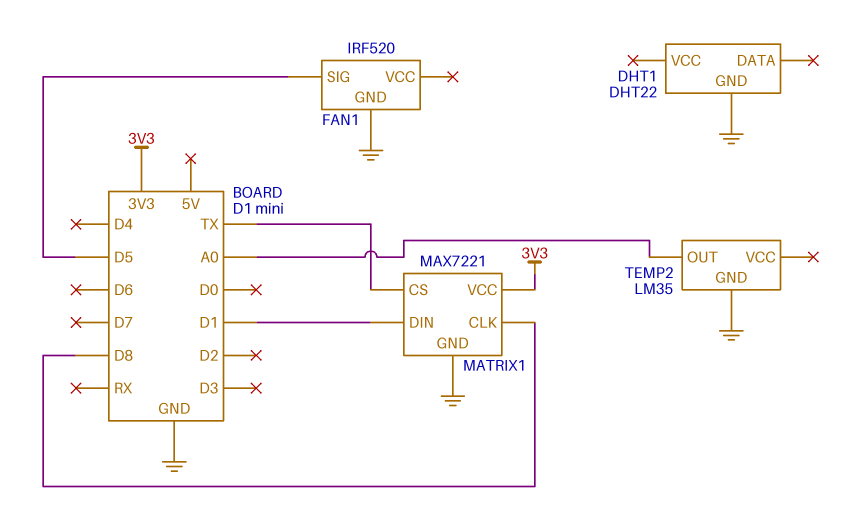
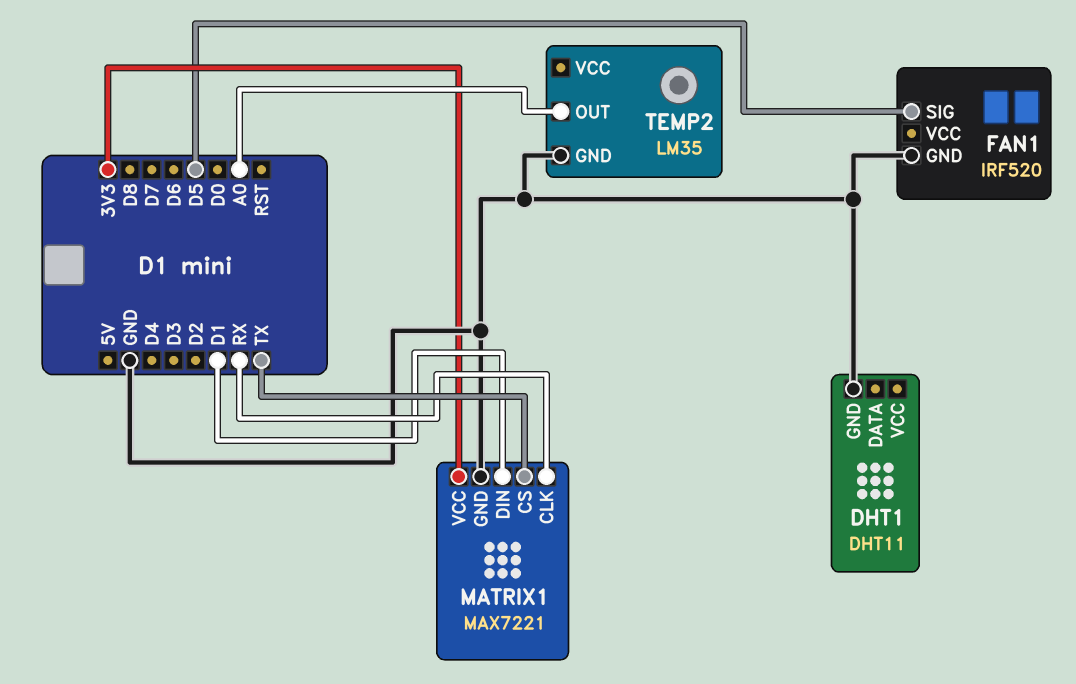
DHT1: DHT22 -> DHT11
MATRIX1 pin CLK: D8 -> RX

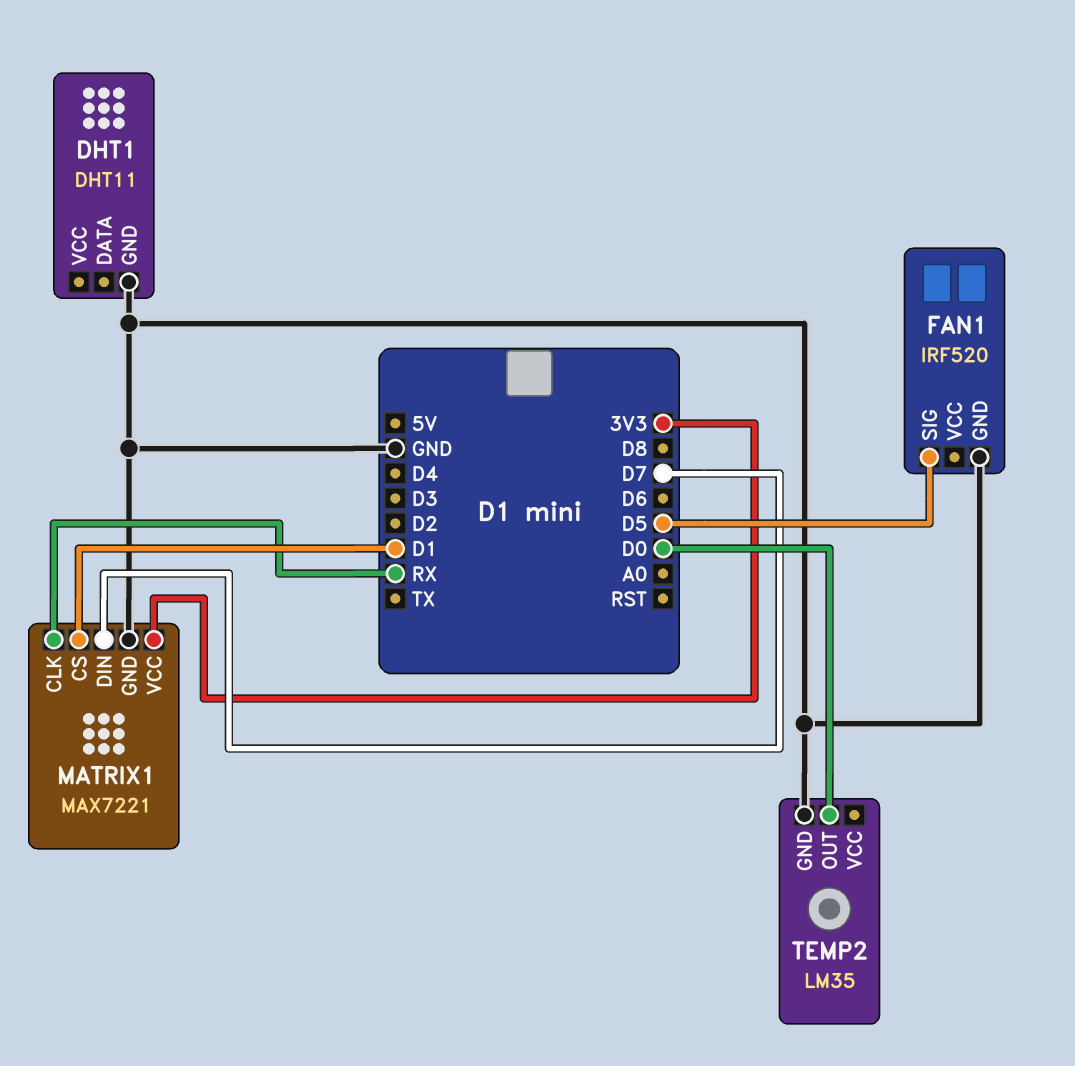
MATRIX1 pin CS: TX -> D1
MATRIX1 pin DIN: D1 -> D7
TEMP2 pin OUT: A0 -> D0

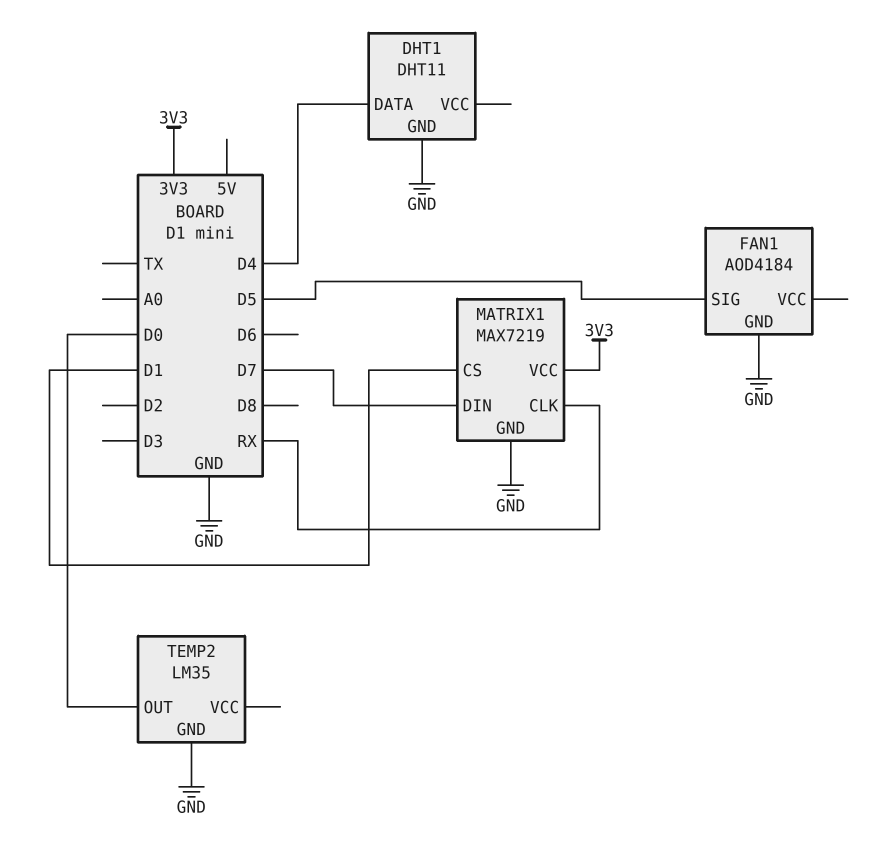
DHT1 pin DATA: none -> D4
FAN1: IRF520 -> AOD4184
MATRIX1: MAX7221 -> MAX7219

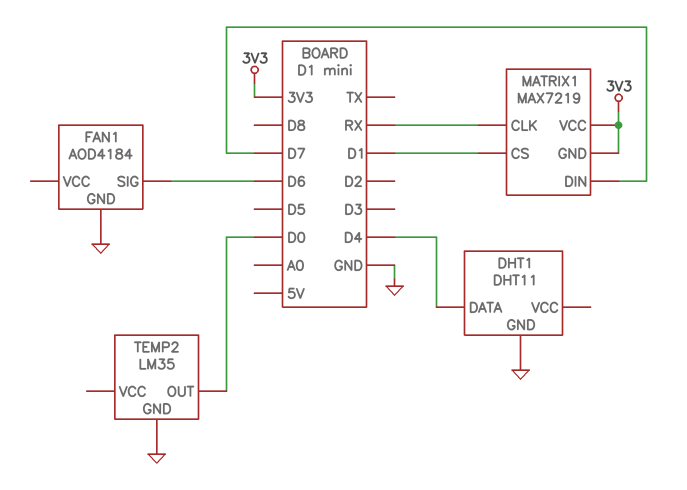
FAN1 pin SIG: D5 -> D6
MATRIX1 pin GND: GND -> 3V3

